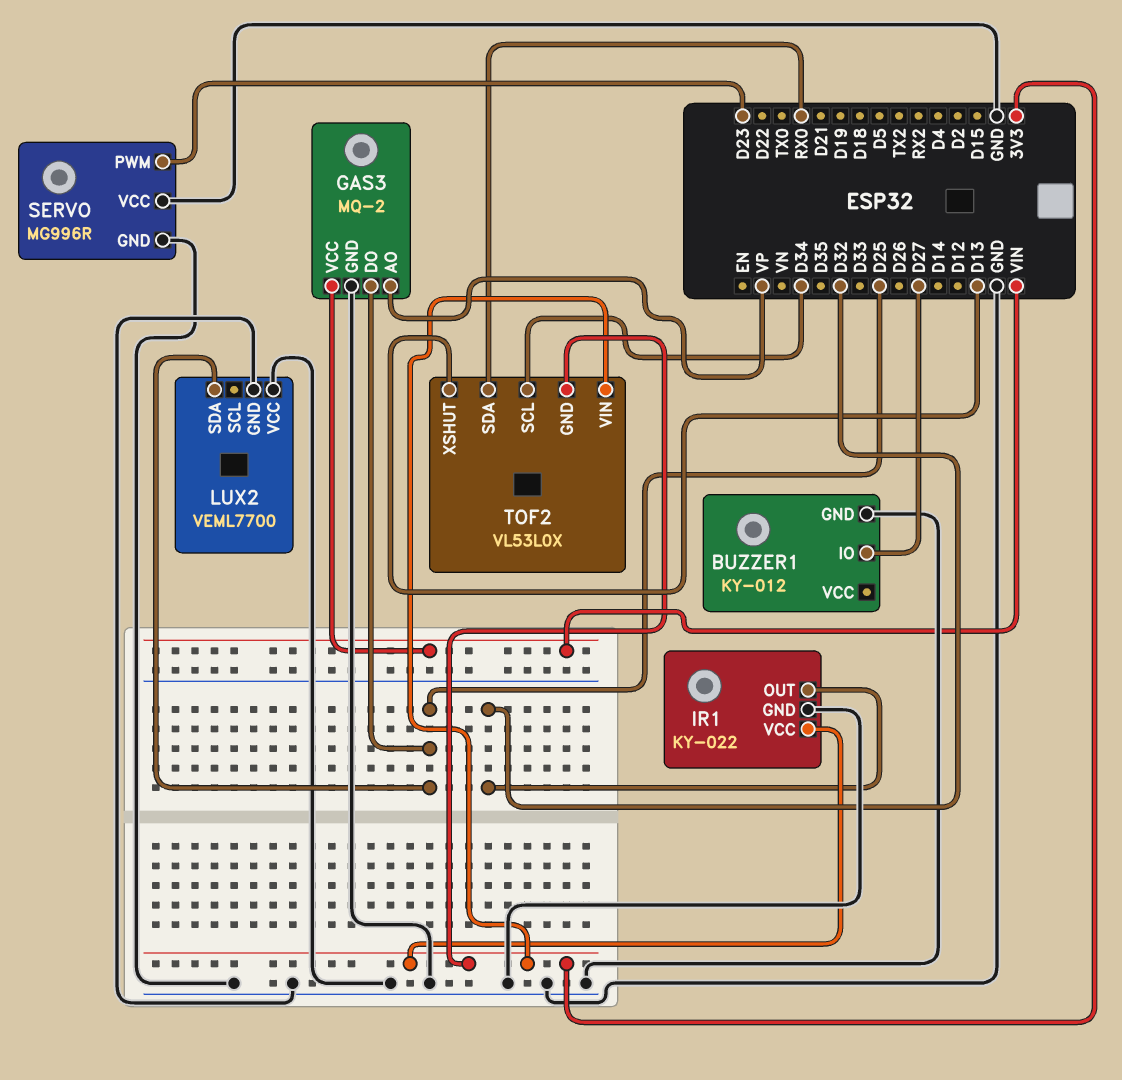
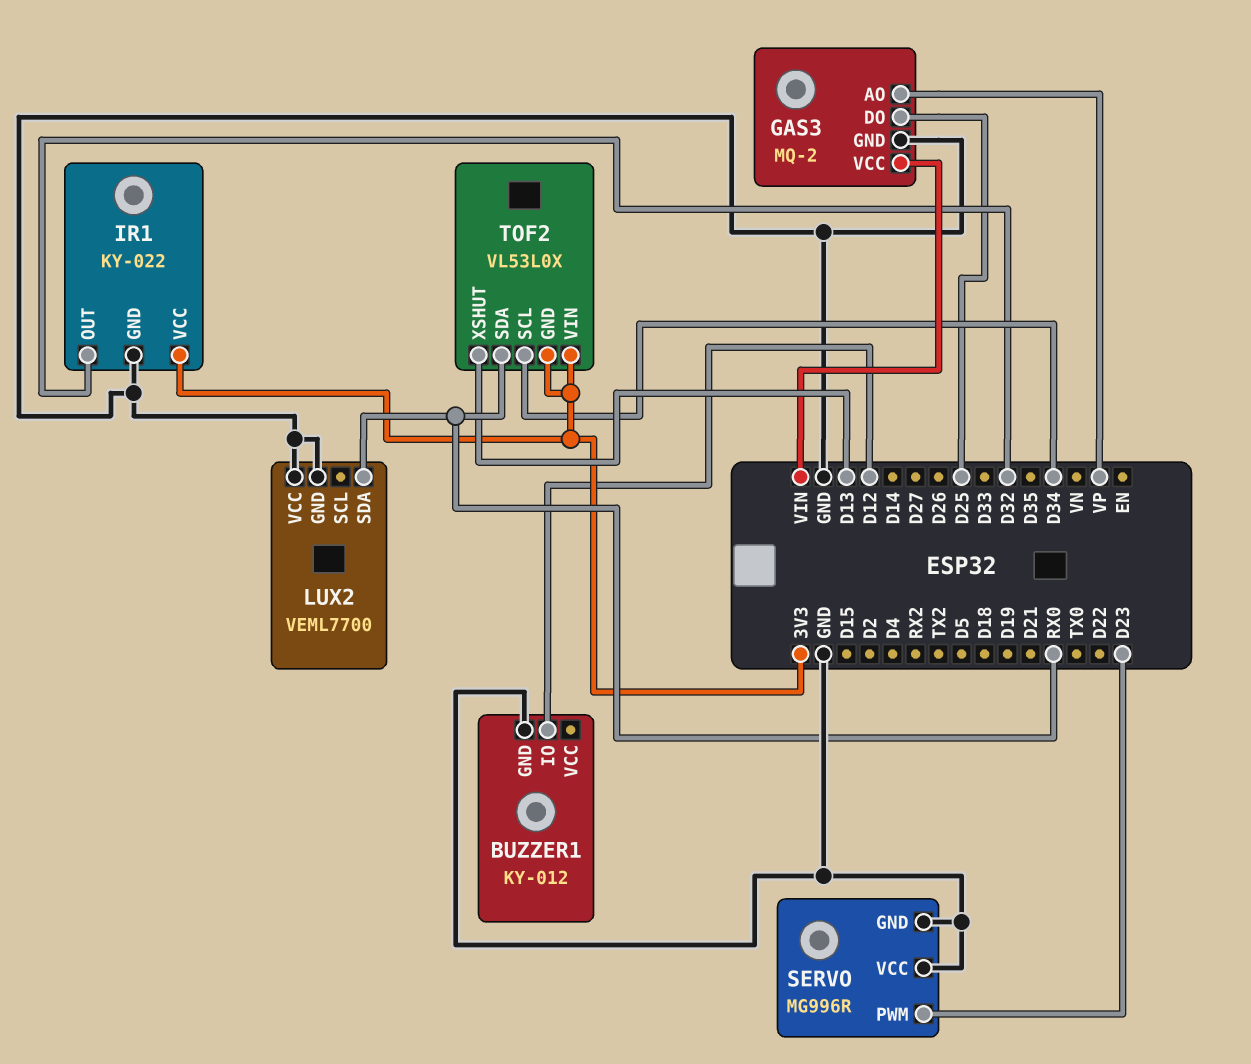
BUZZER1 pin IO: D27 -> D12
LUX2 pin SDA: D25 -> RX0

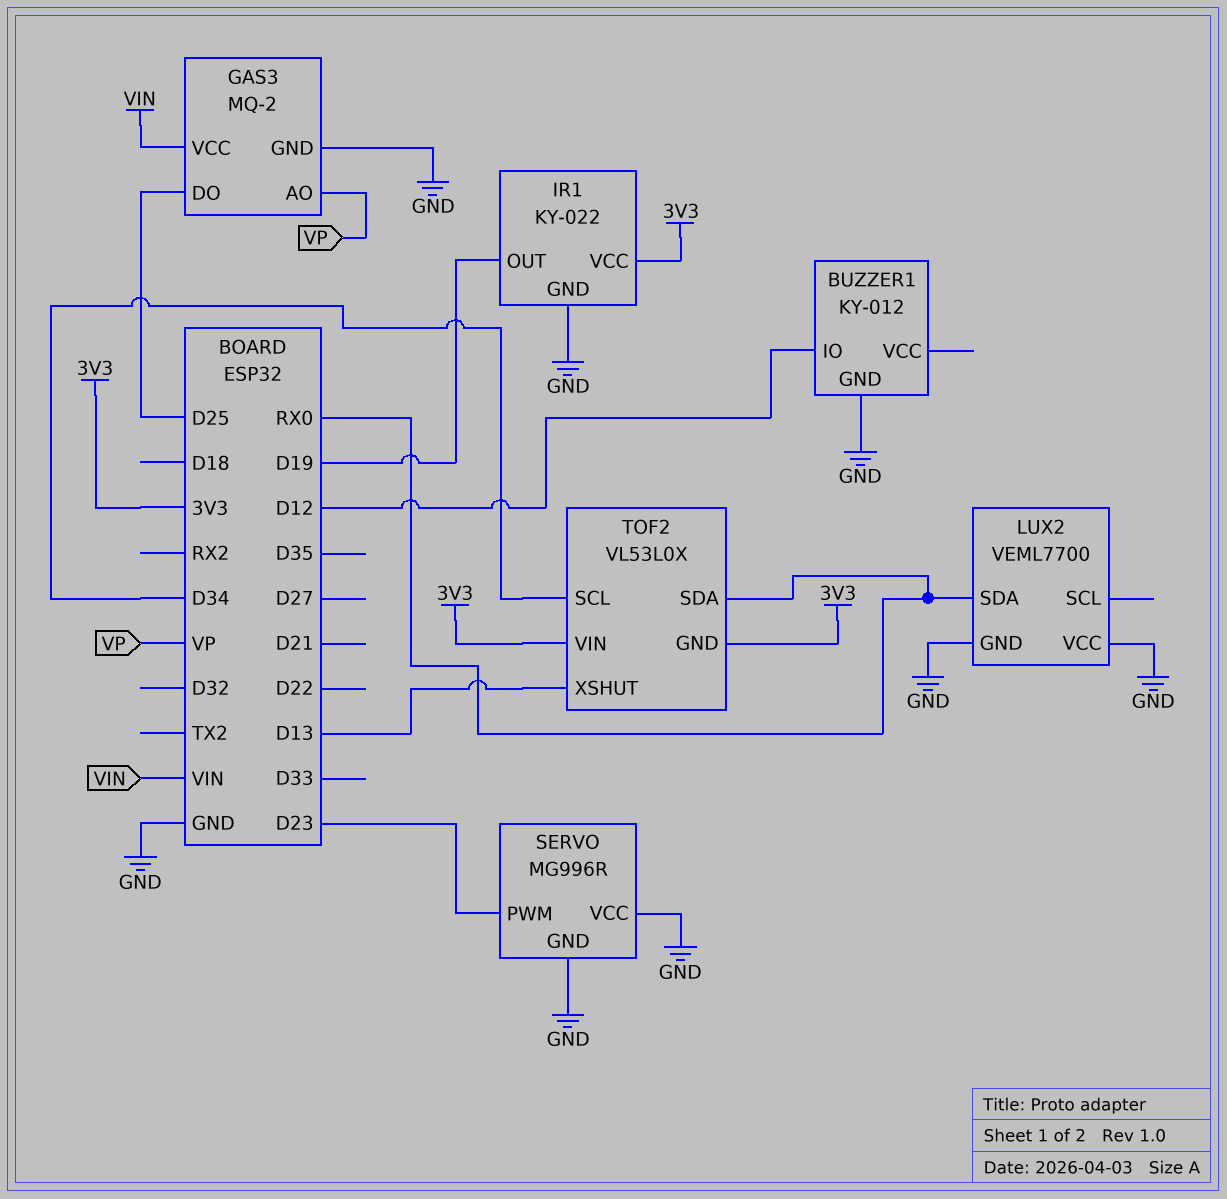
IR1 pin OUT: D32 -> D19

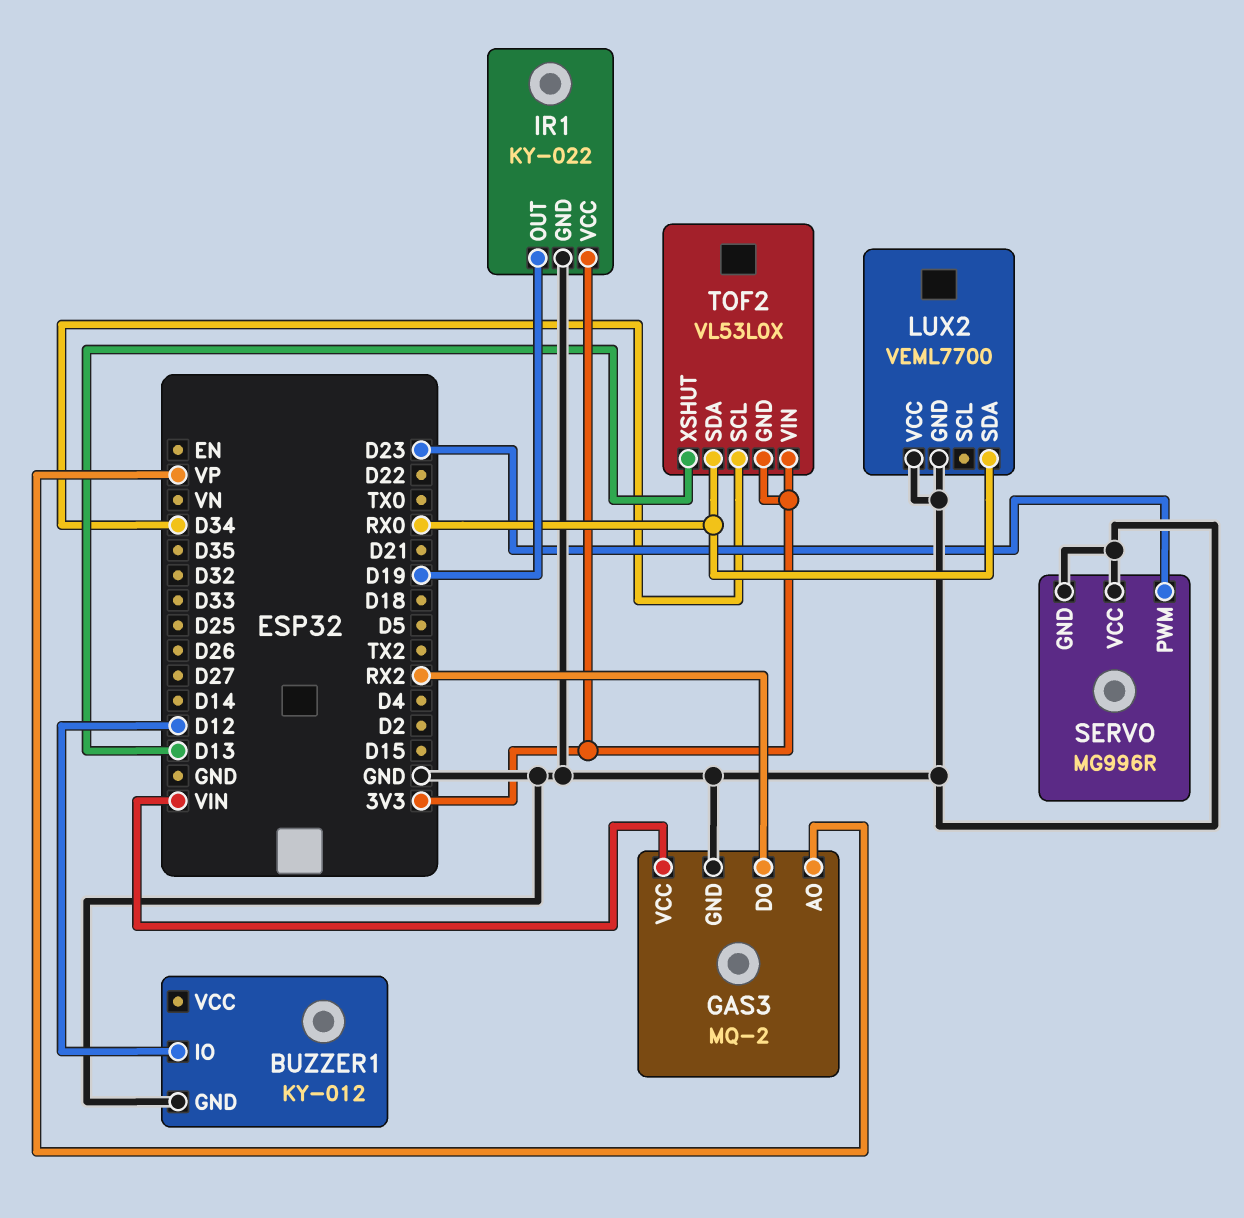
GAS3 pin DO: D25 -> RX2

